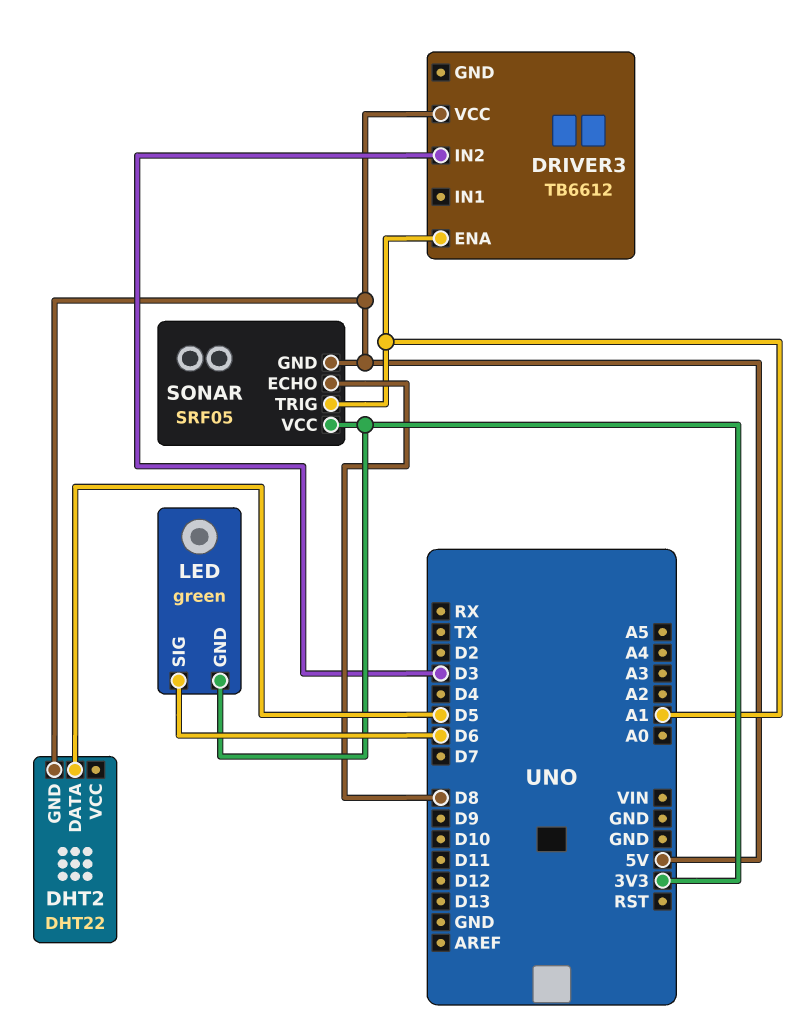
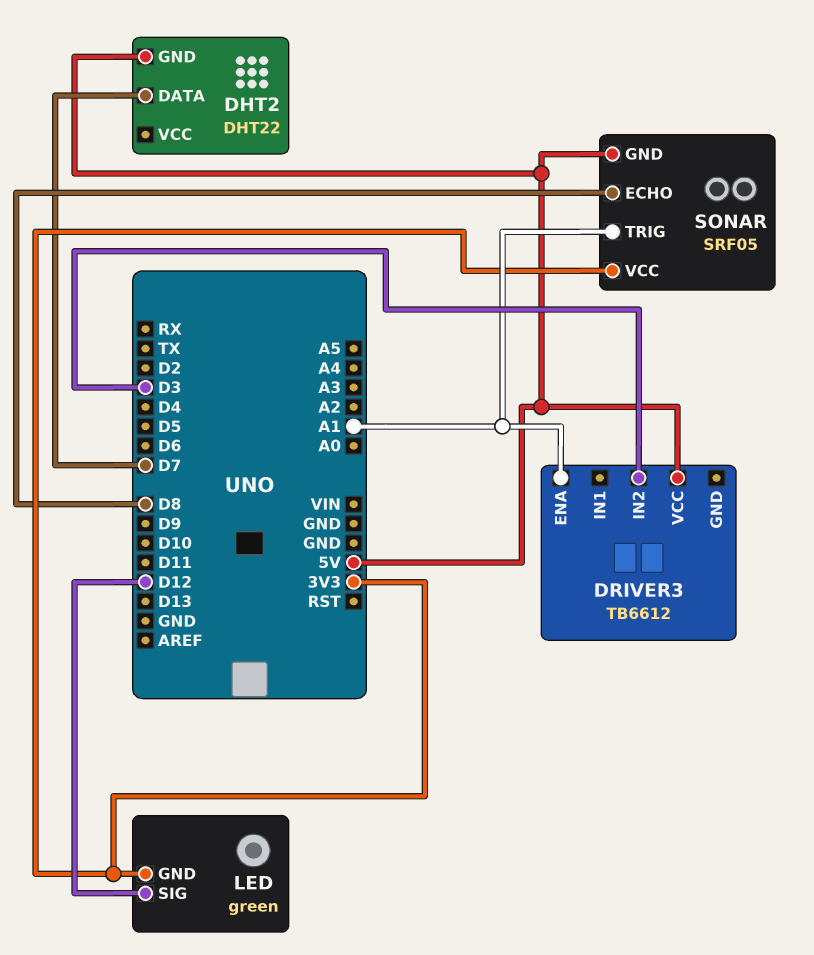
DHT2 pin DATA: D5 -> D7
LED pin SIG: D6 -> D12

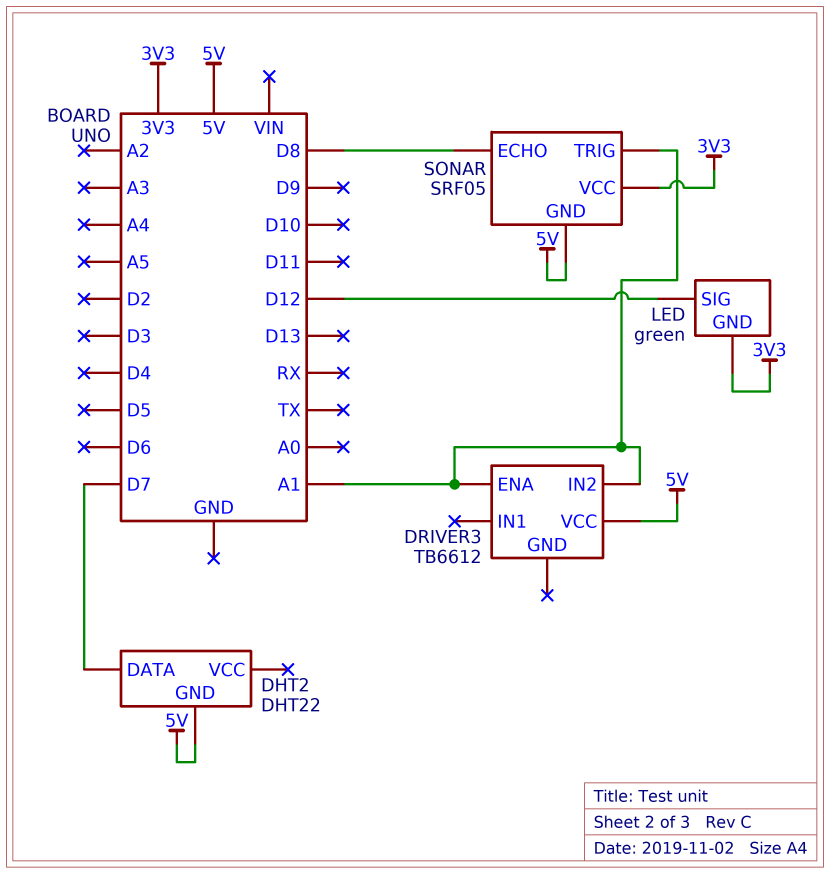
DRIVER3 pin IN2: D3 -> A1

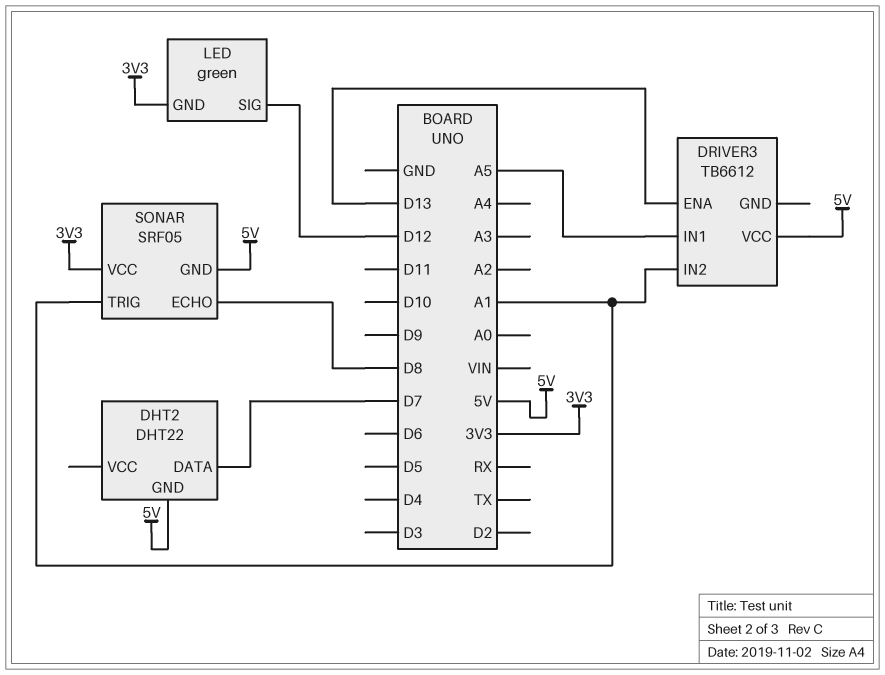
DRIVER3 pin ENA: A1 -> D13
DRIVER3 pin IN1: none -> A5

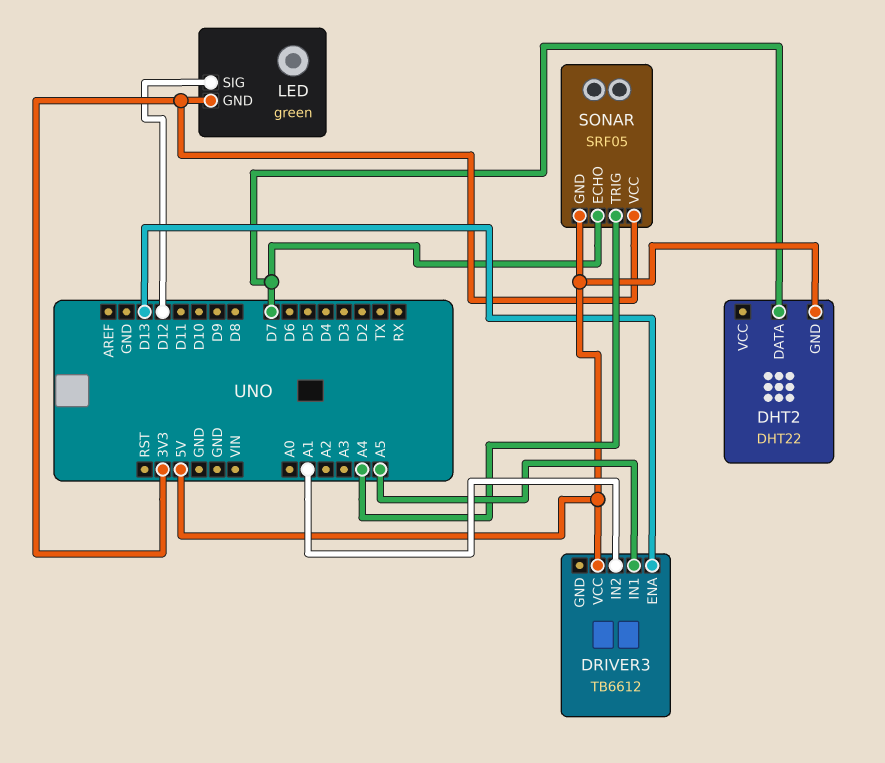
SONAR pin ECHO: D8 -> D7
SONAR pin TRIG: A1 -> A4

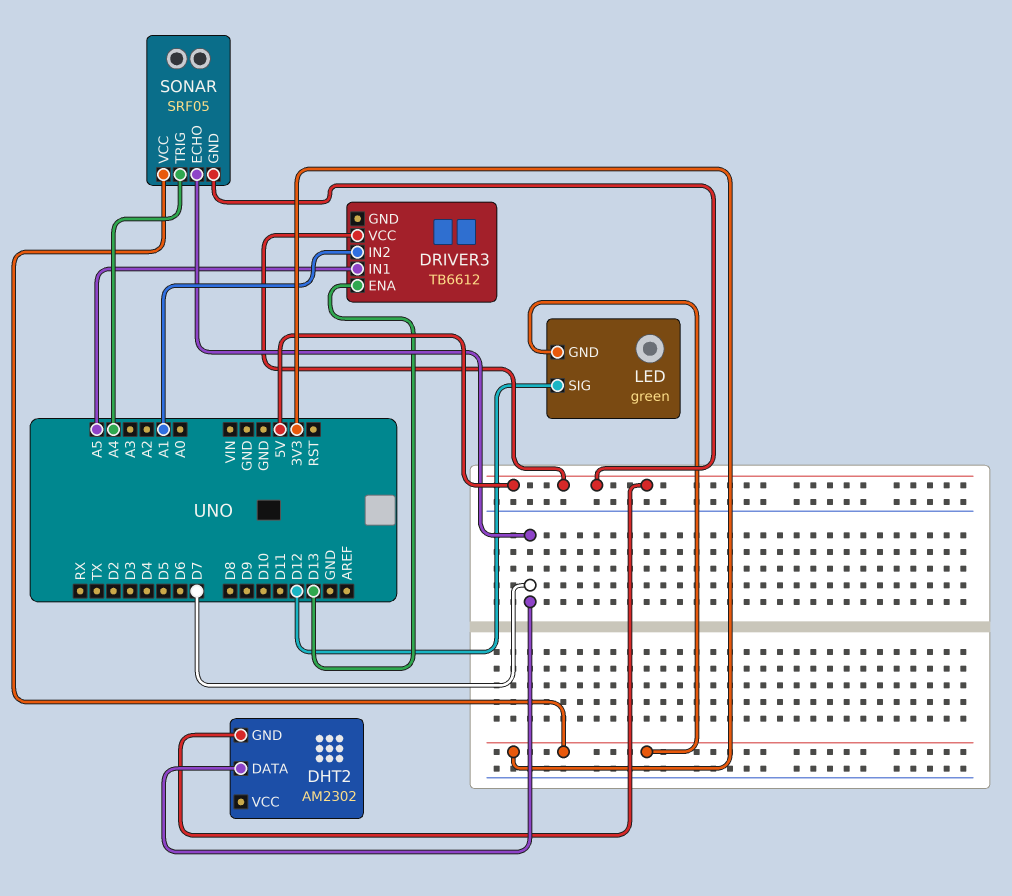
DHT2: DHT22 -> AM2302

